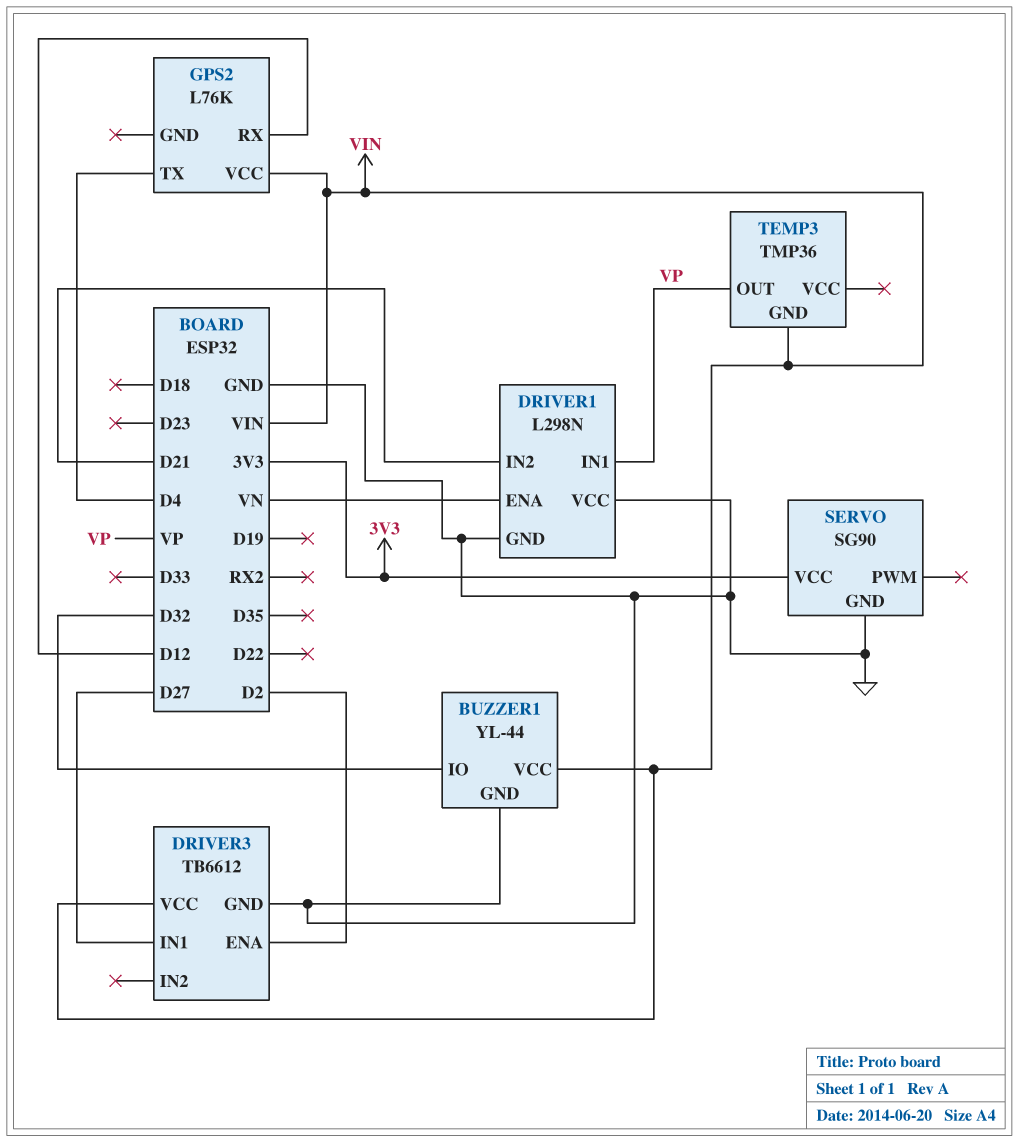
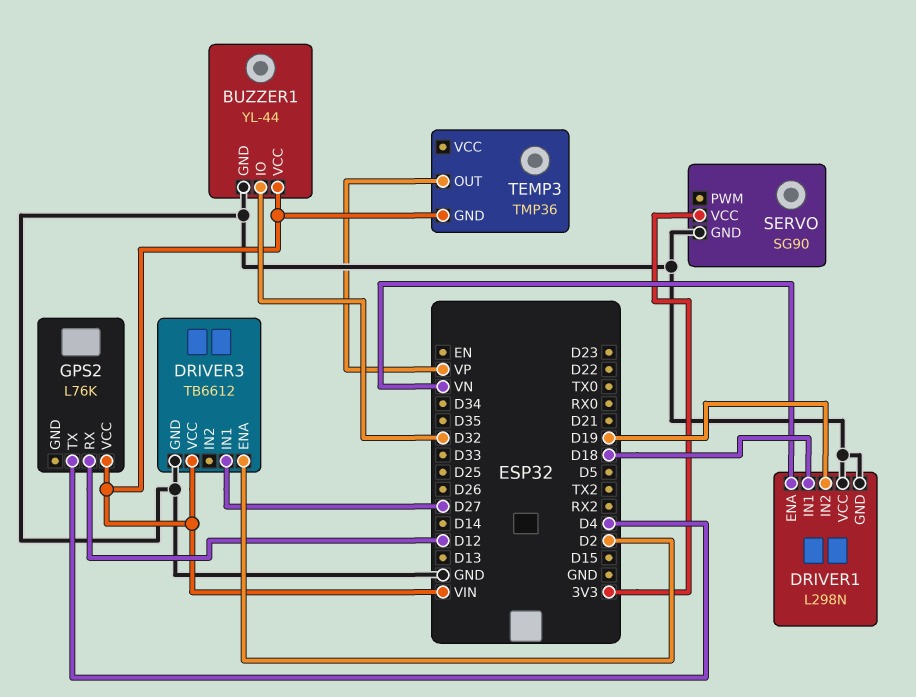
DRIVER1 pin IN1: VP -> D18
DRIVER1 pin IN2: D21 -> D19

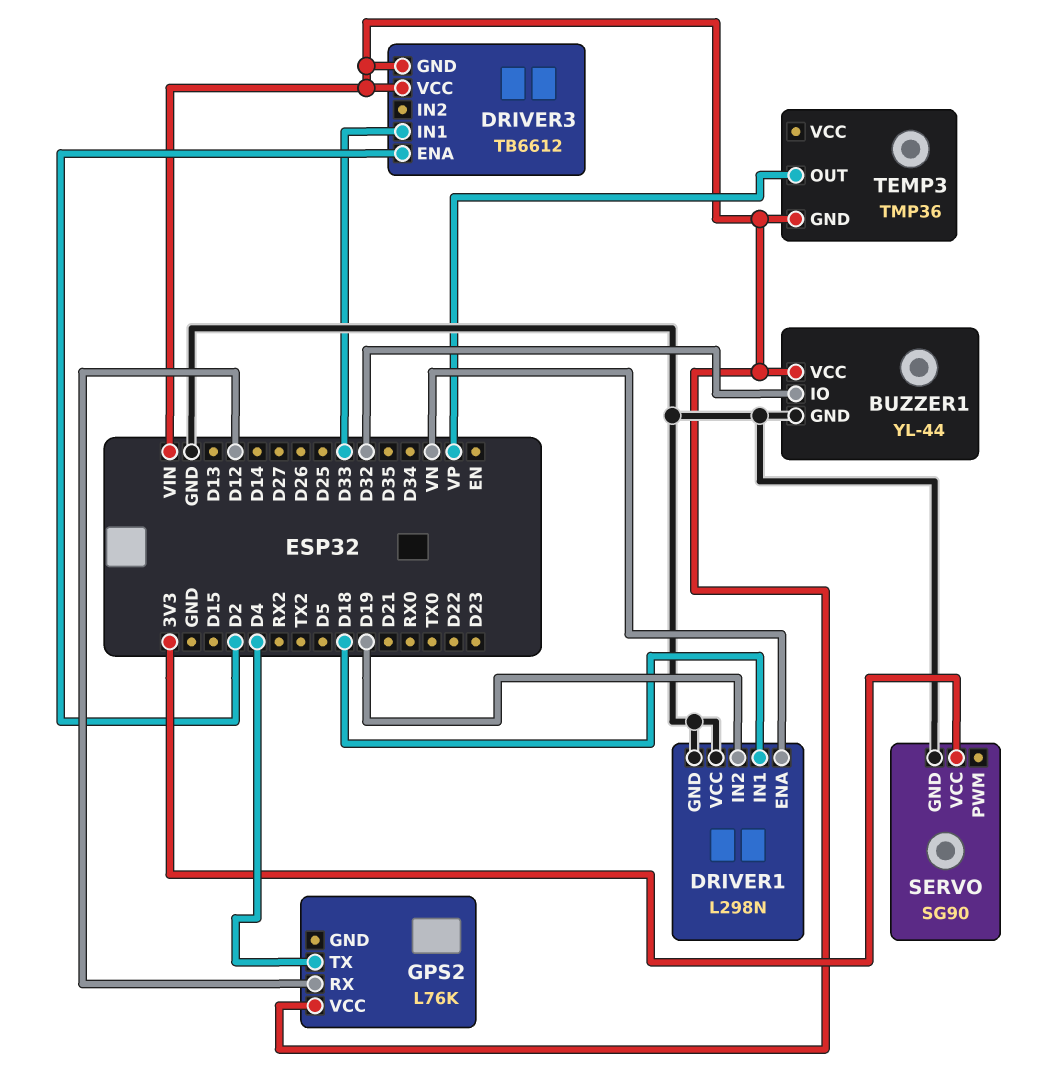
DRIVER3 pin GND: GND -> VIN
DRIVER3 pin IN1: D27 -> D33

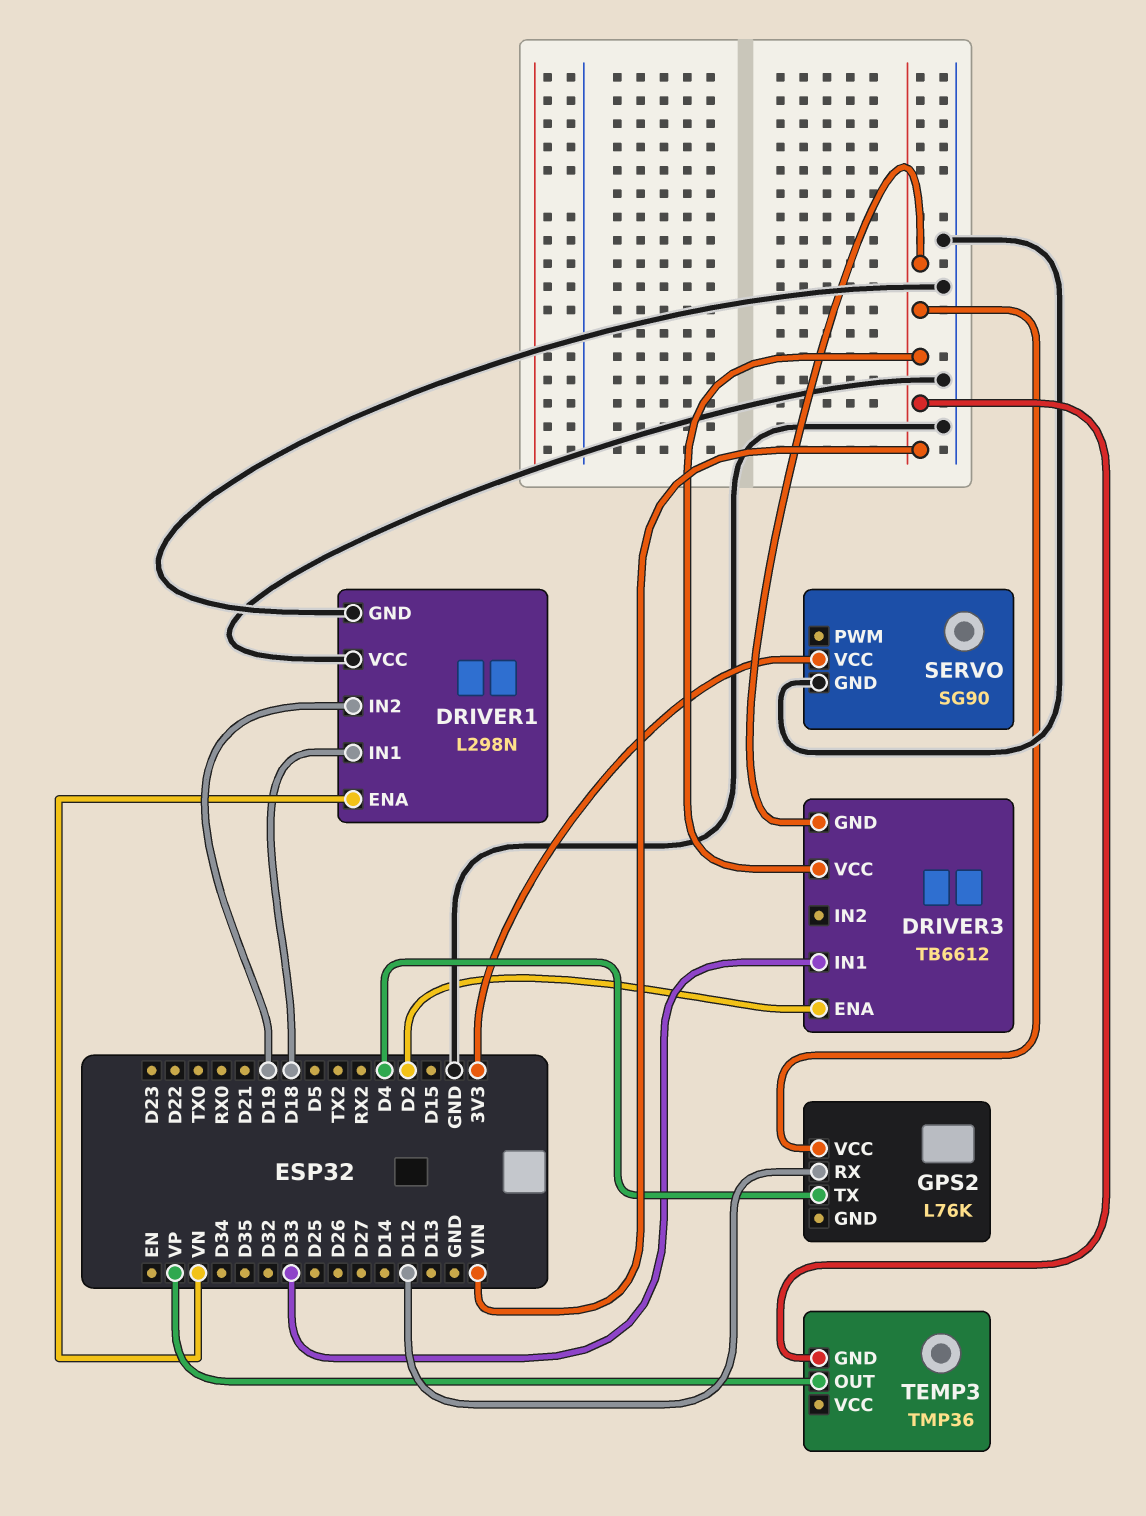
BUZZER1: YL-44 -> none
BUZZER1 pin GND: GND -> none
BUZZER1 pin IO: D32 -> none
BUZZER1 pin VCC: VIN -> none

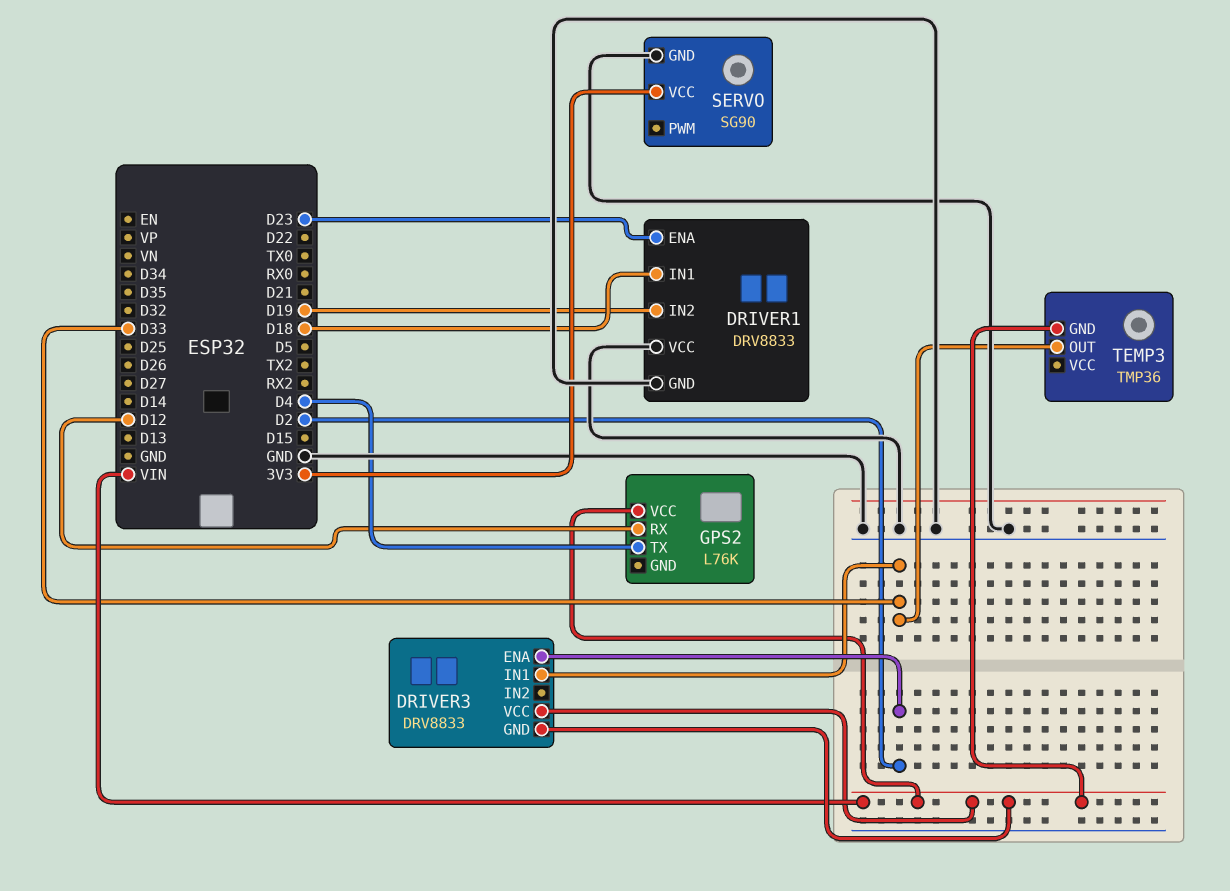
DRIVER1: L298N -> DRV8833
DRIVER1 pin ENA: VN -> D23
DRIVER3: TB6612 -> DRV8833
TEMP3 pin OUT: VP -> D33

